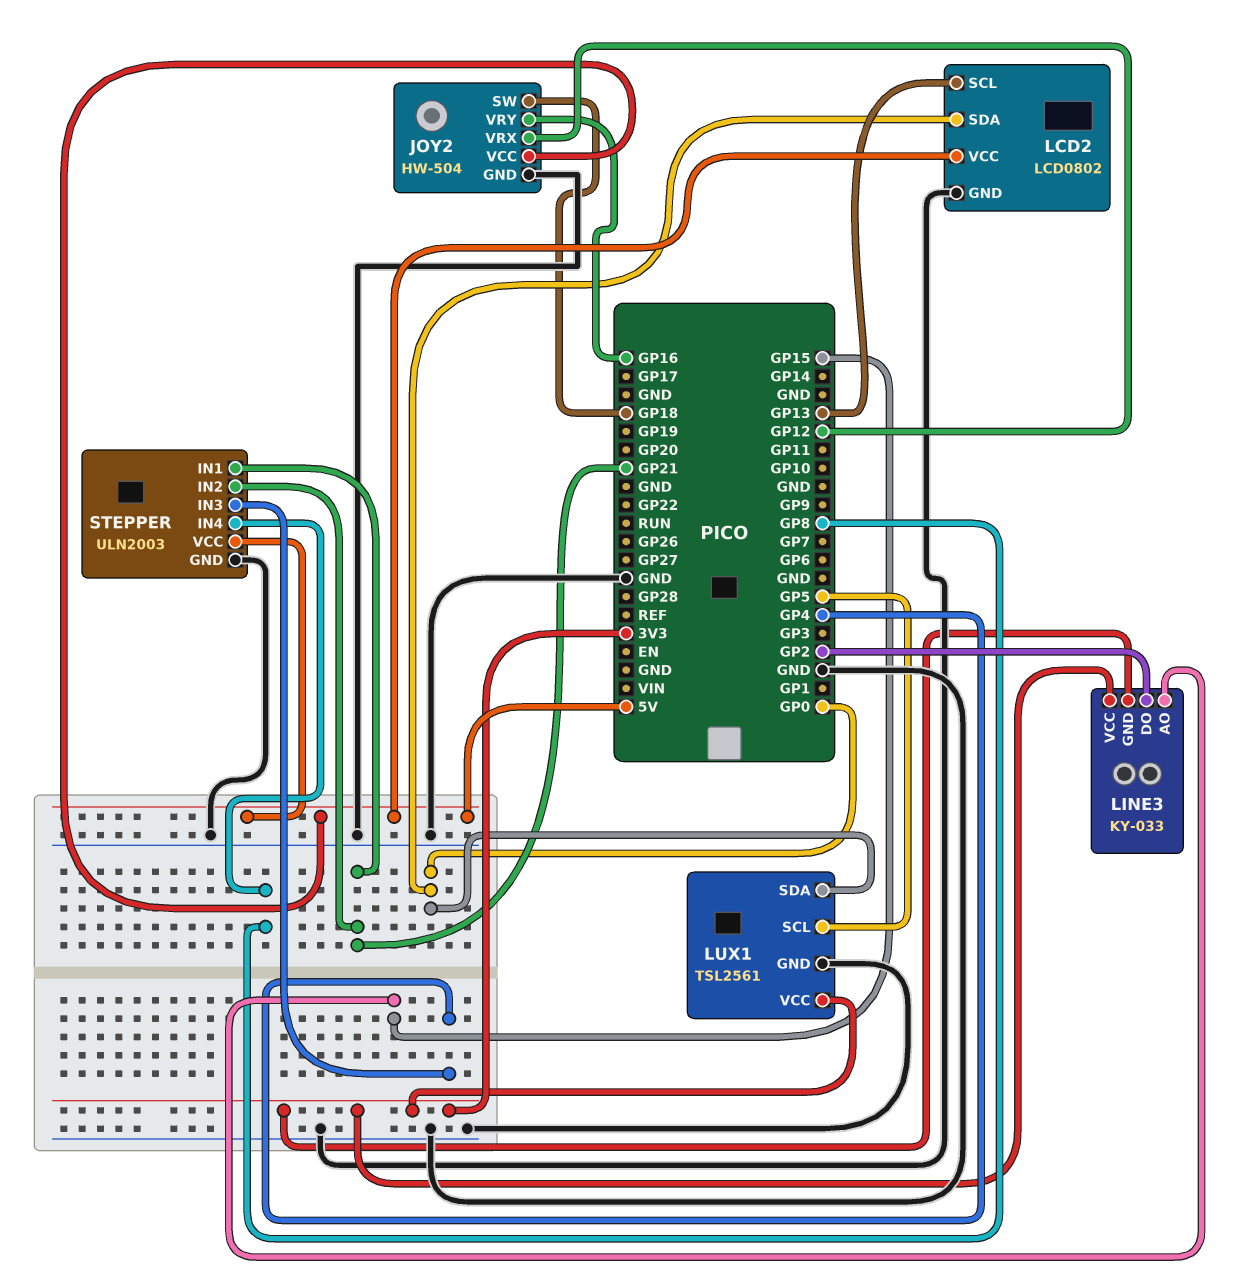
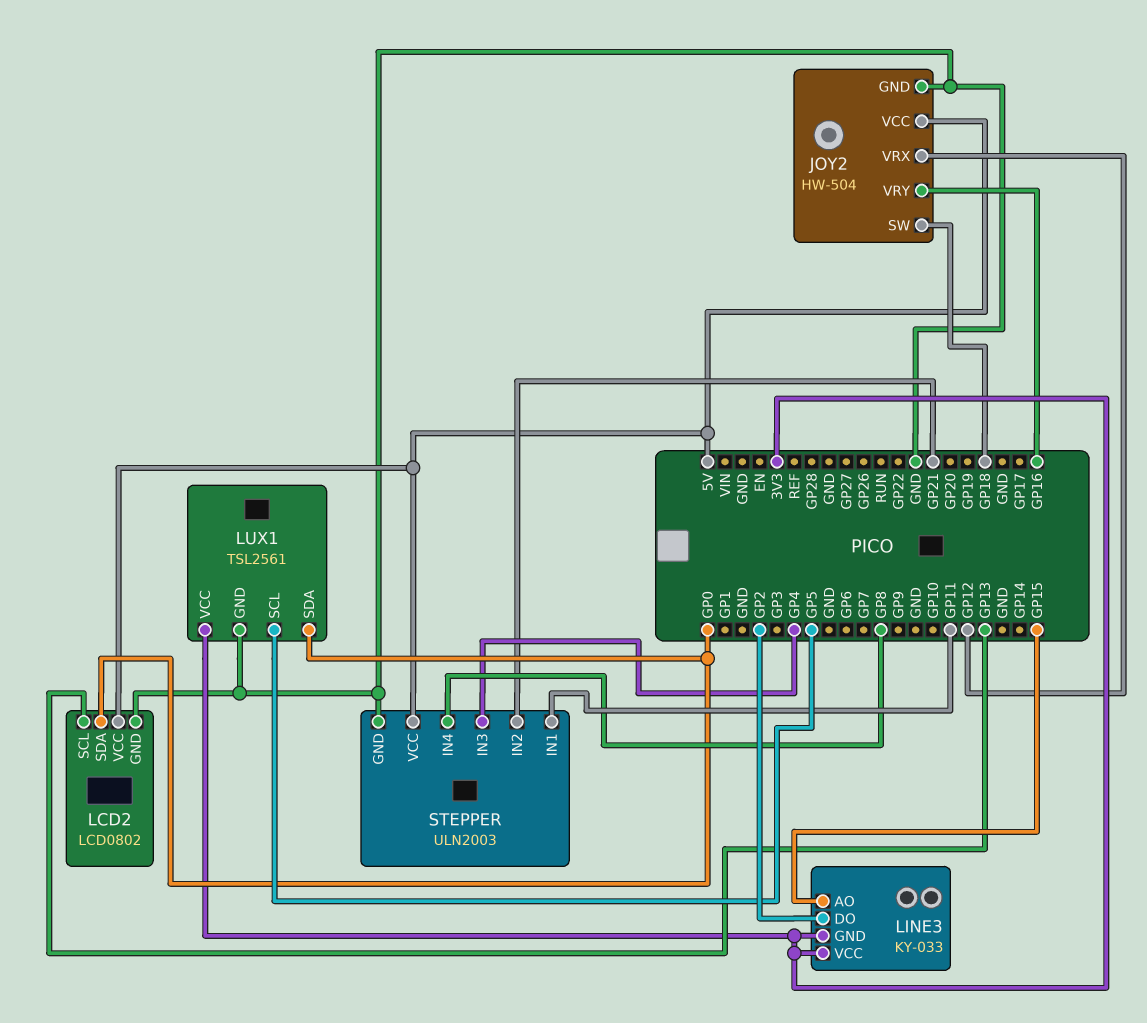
STEPPER pin IN1: GP21 -> GP11

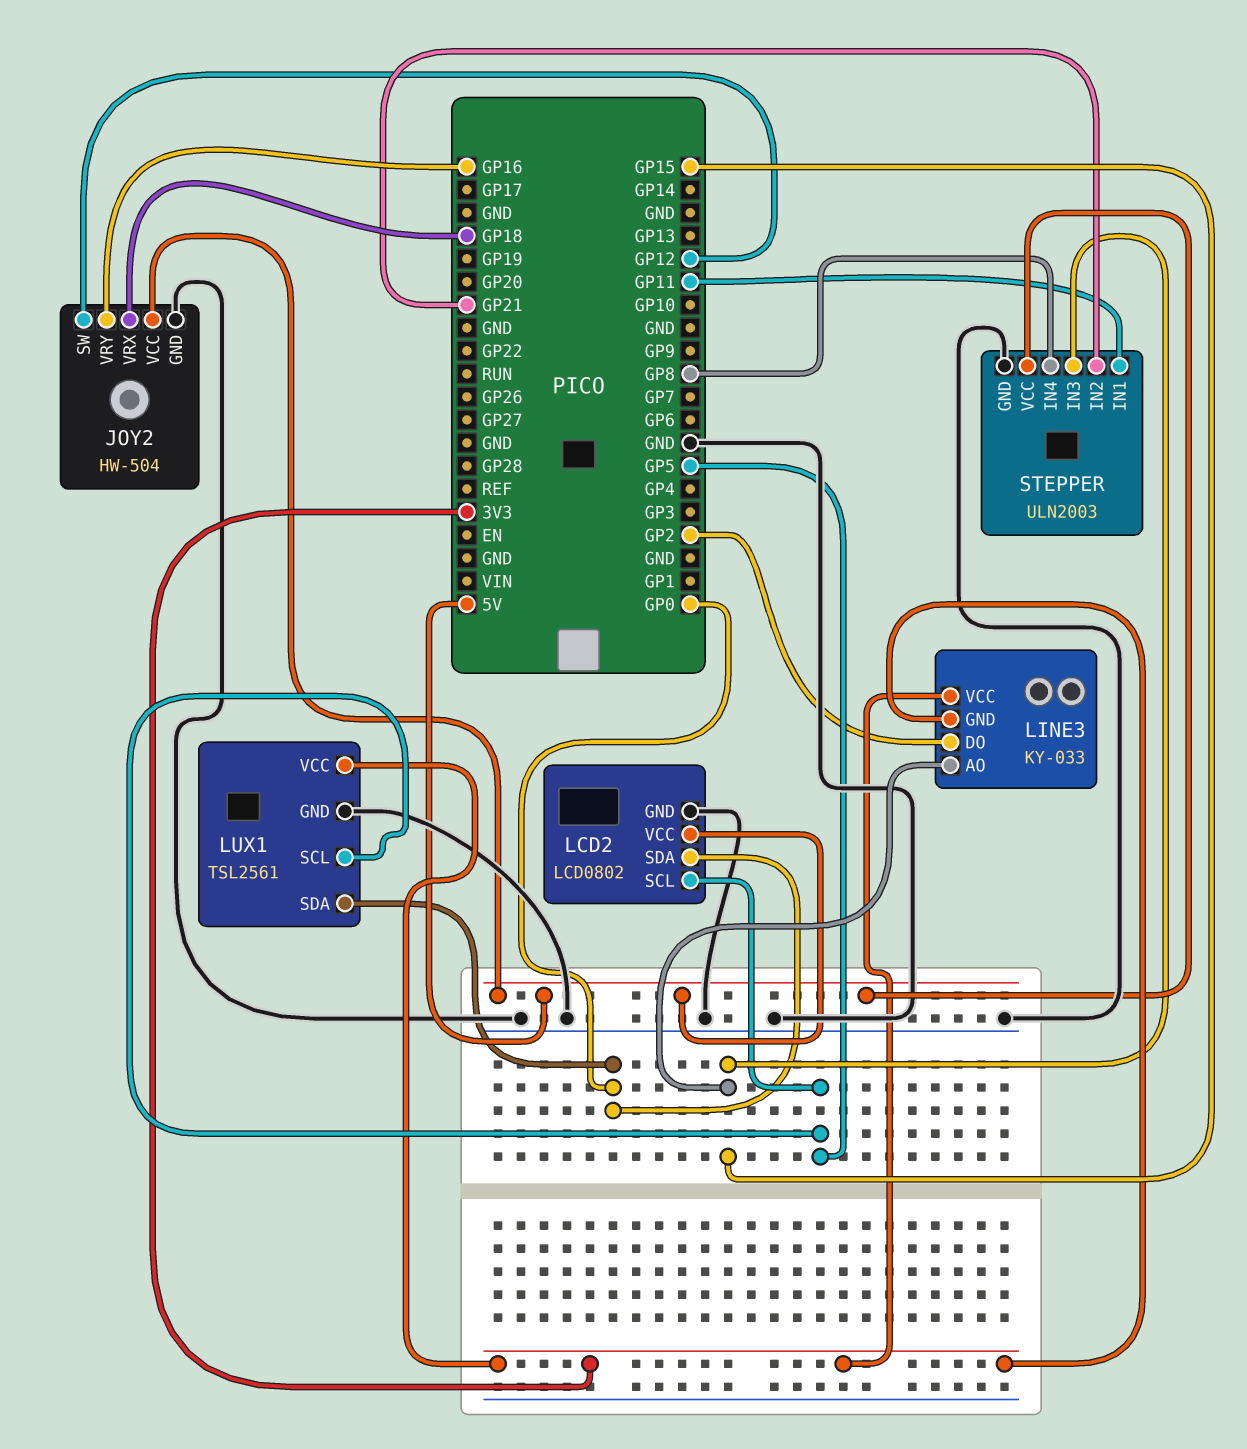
JOY2 pin SW: GP18 -> GP12
JOY2 pin VRX: GP12 -> GP18
LCD2 pin SCL: GP13 -> GP5
STEPPER pin IN3: GP4 -> GP15

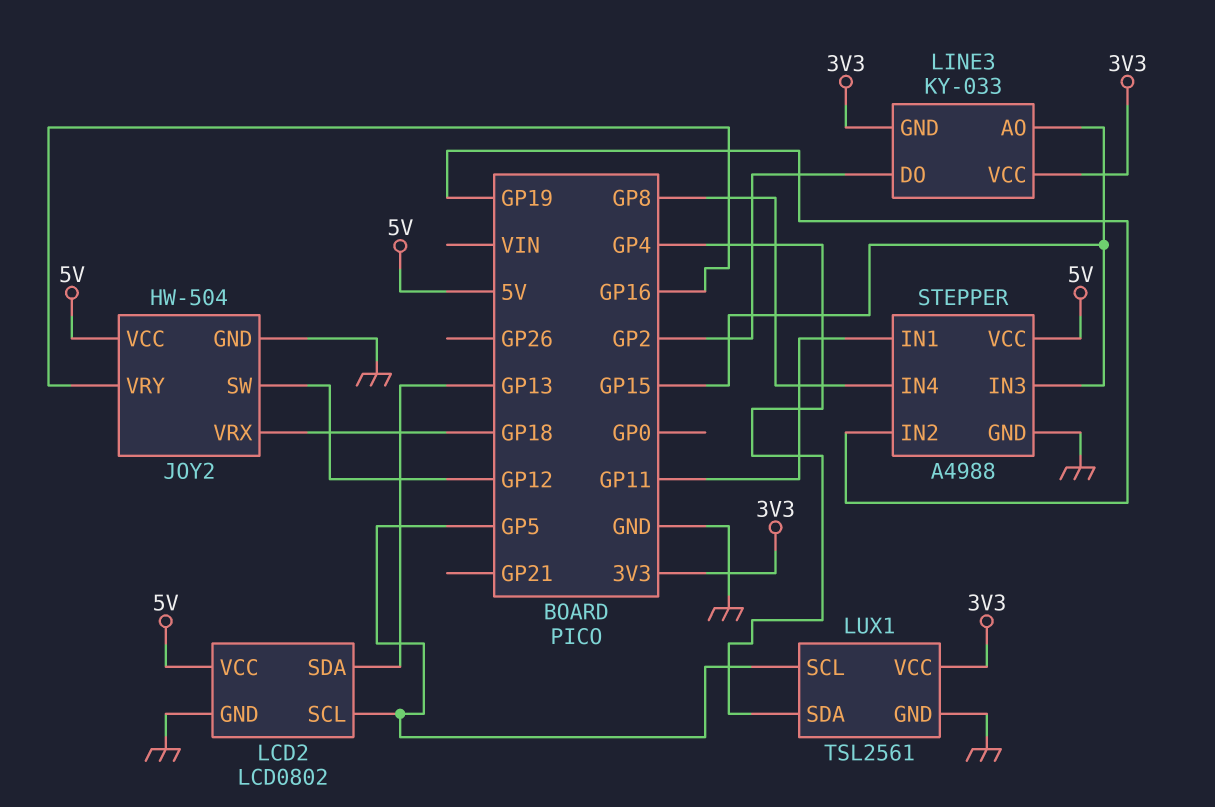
LCD2 pin SDA: GP0 -> GP13
LUX1 pin SDA: GP0 -> GP4
STEPPER: ULN2003 -> A4988
STEPPER pin IN2: GP21 -> GP19

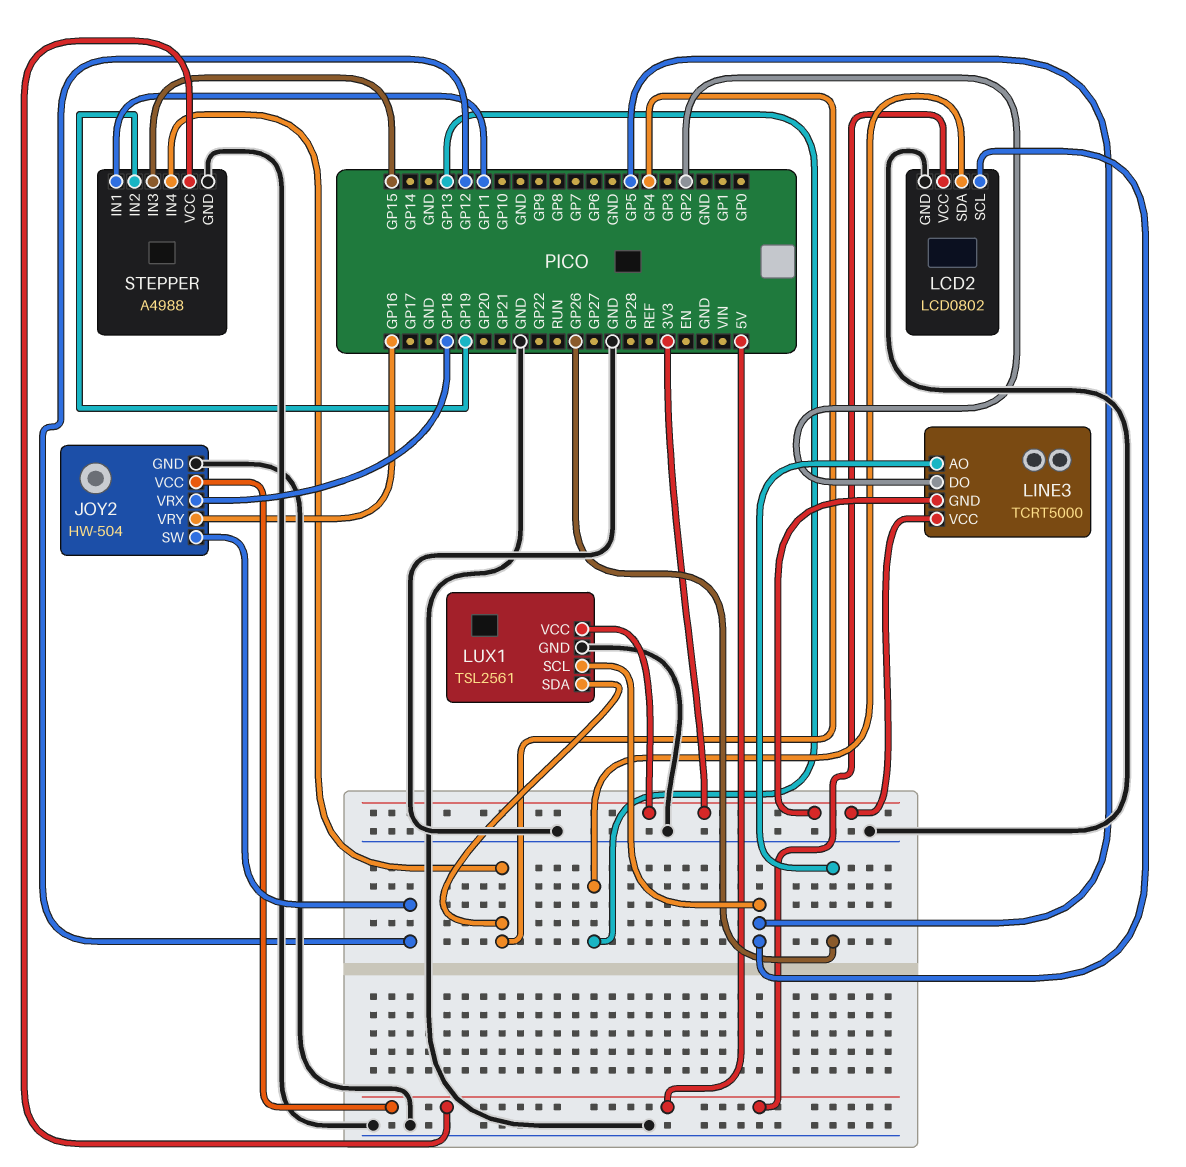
LINE3: KY-033 -> TCRT5000
LINE3 pin AO: GP15 -> GP26
STEPPER pin IN4: GP8 -> GP4

